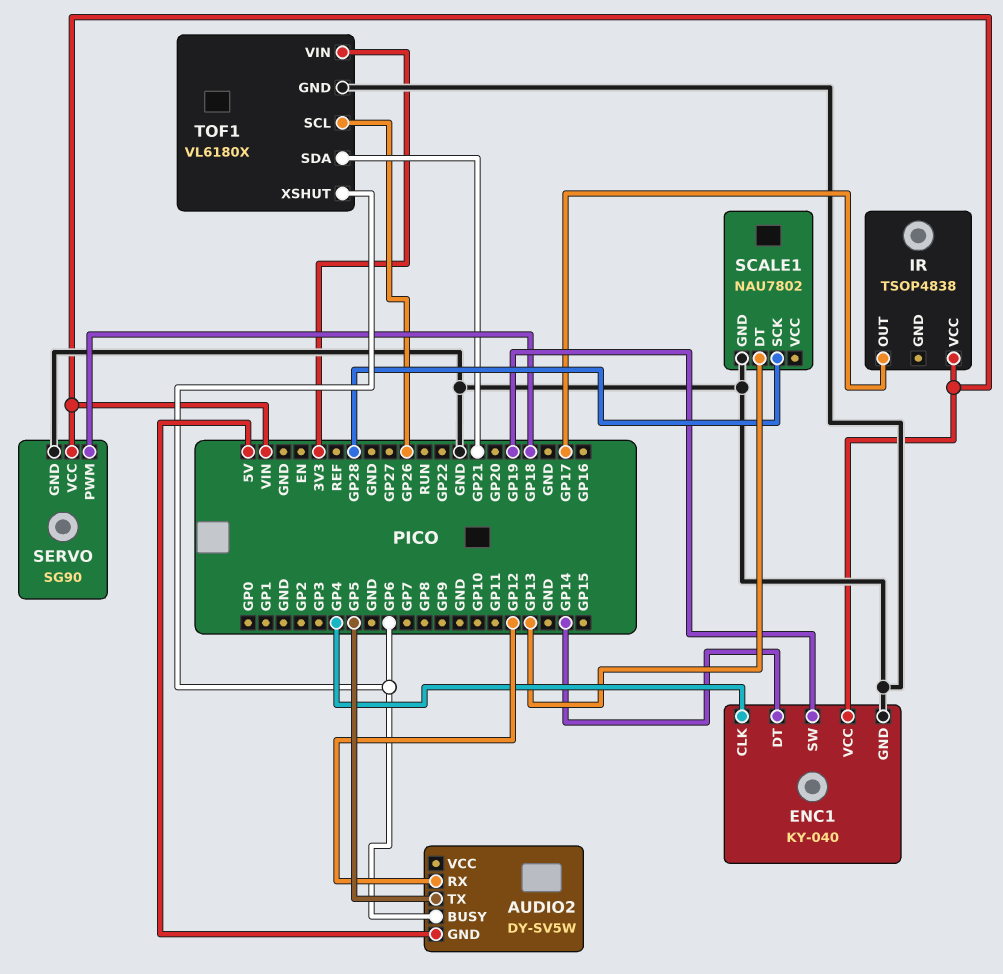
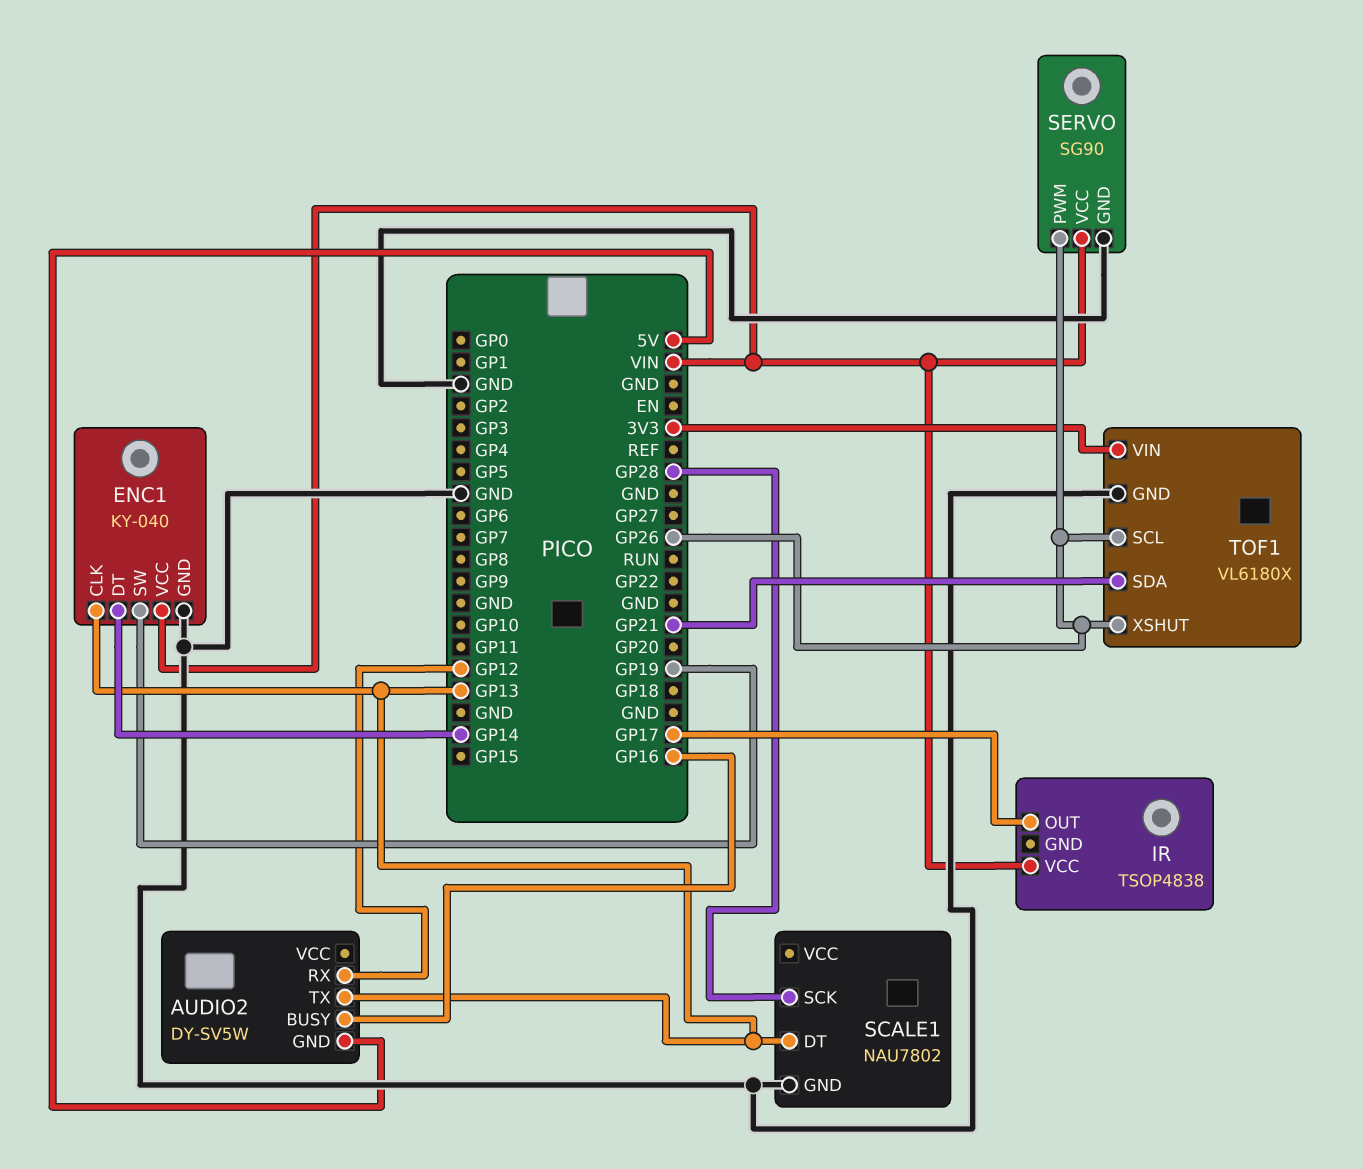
AUDIO2 pin BUSY: GP6 -> GP16
AUDIO2 pin TX: GP5 -> GP13
ENC1 pin CLK: GP4 -> GP13
SERVO pin PWM: GP18 -> GP26
TOF1 pin XSHUT: GP6 -> GP26

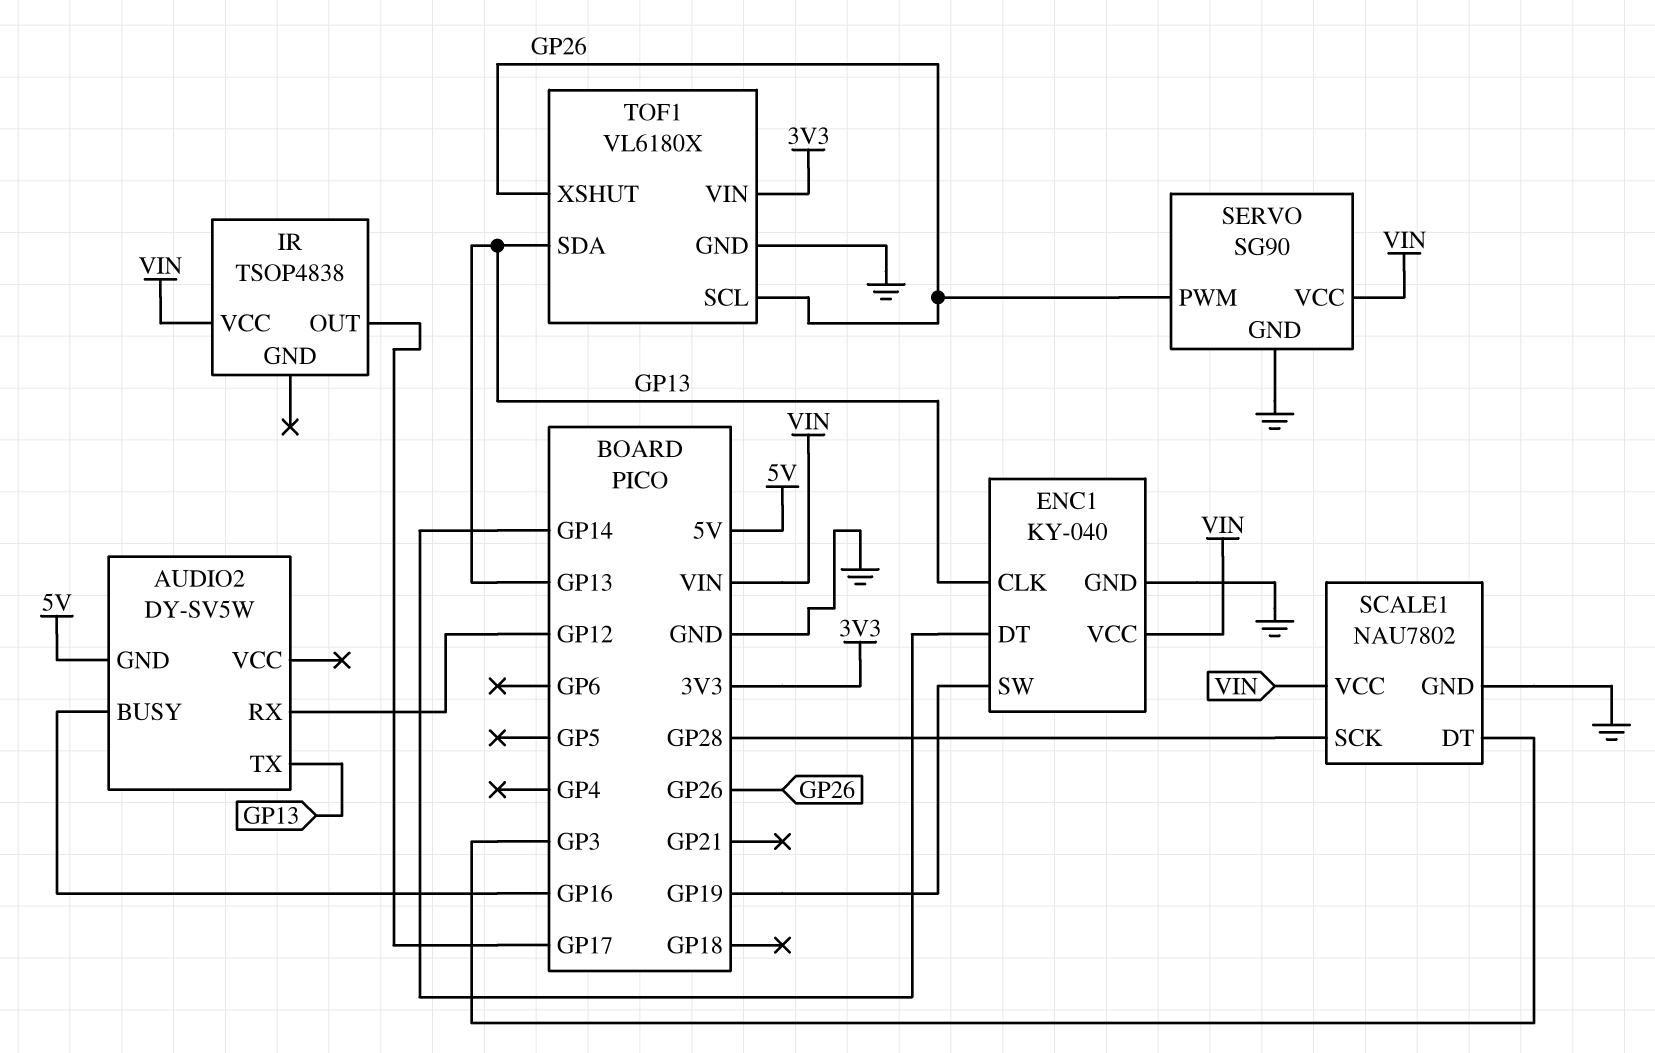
SCALE1 pin DT: GP13 -> GP3
SCALE1 pin VCC: none -> VIN
TOF1 pin SDA: GP21 -> GP13

